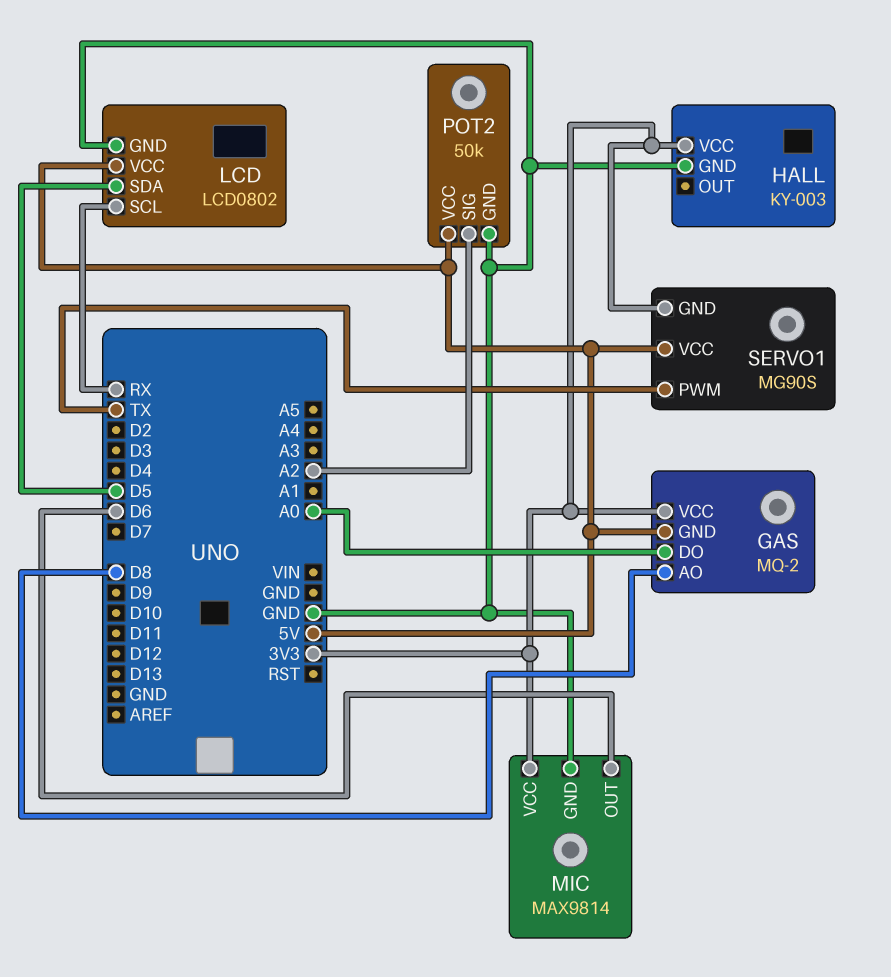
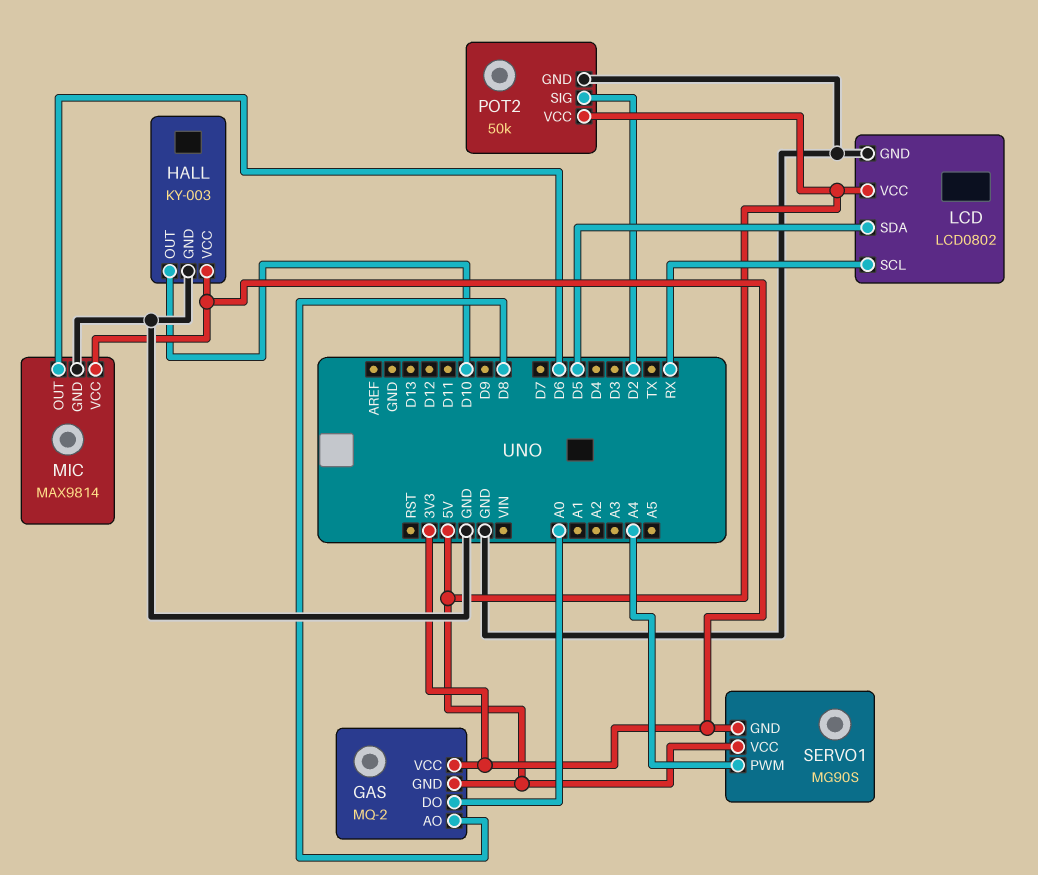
HALL pin OUT: none -> D10
POT2 pin SIG: A2 -> D2
SERVO1 pin PWM: TX -> A4

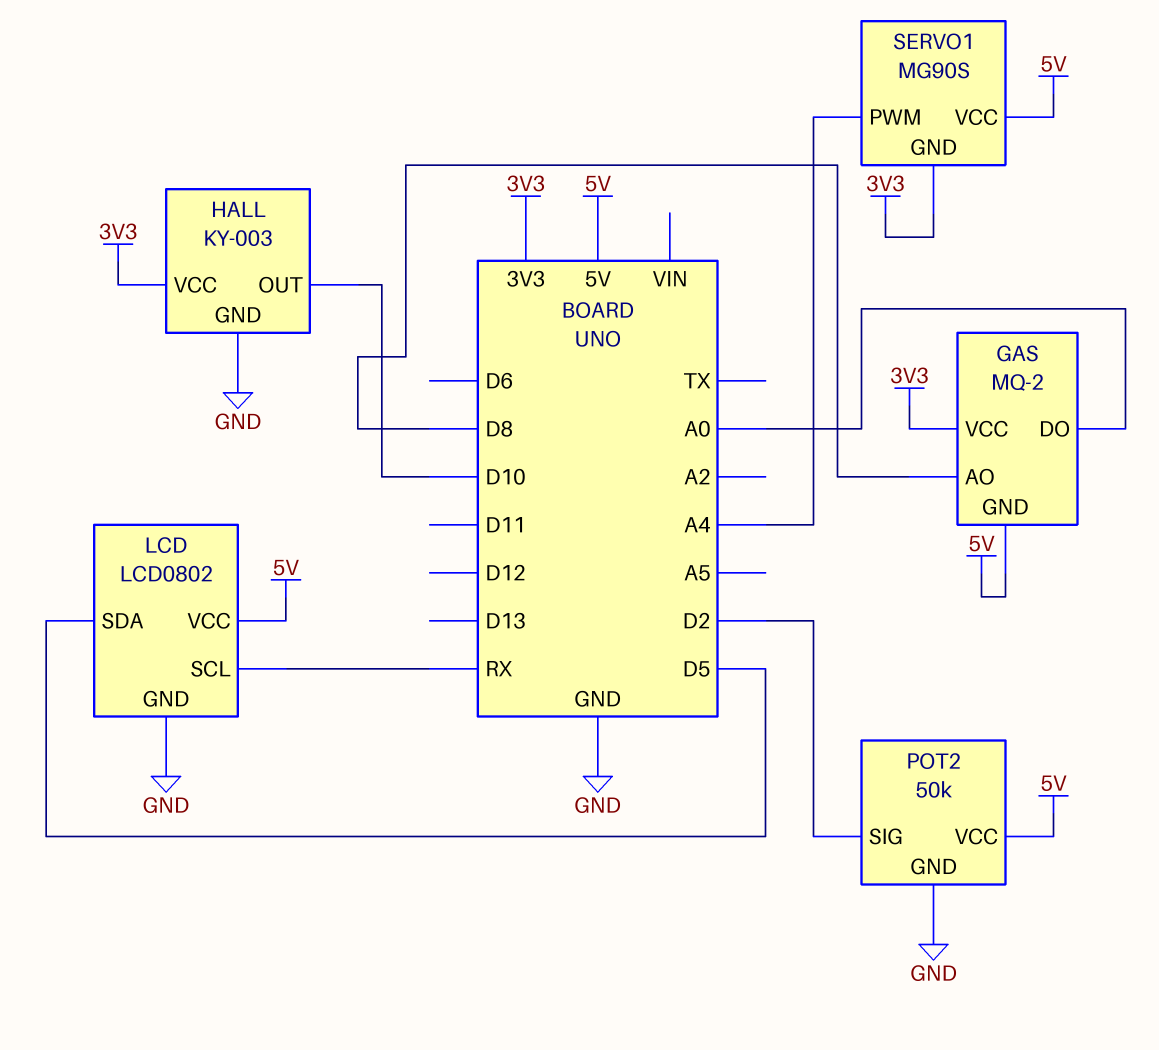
MIC: MAX9814 -> none
MIC pin GND: GND -> none
MIC pin OUT: D6 -> none
MIC pin VCC: 3V3 -> none

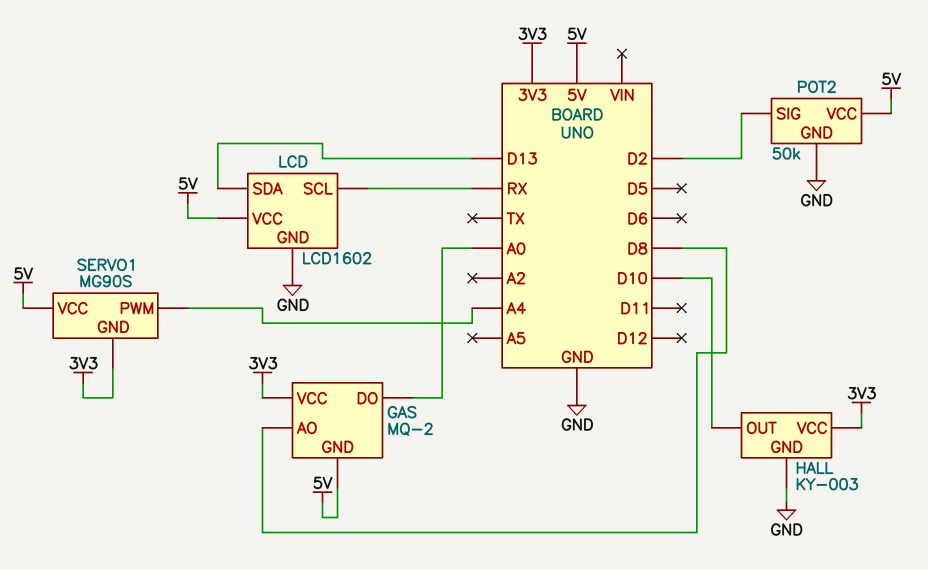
LCD: LCD0802 -> LCD1602
LCD pin SDA: D5 -> D13

